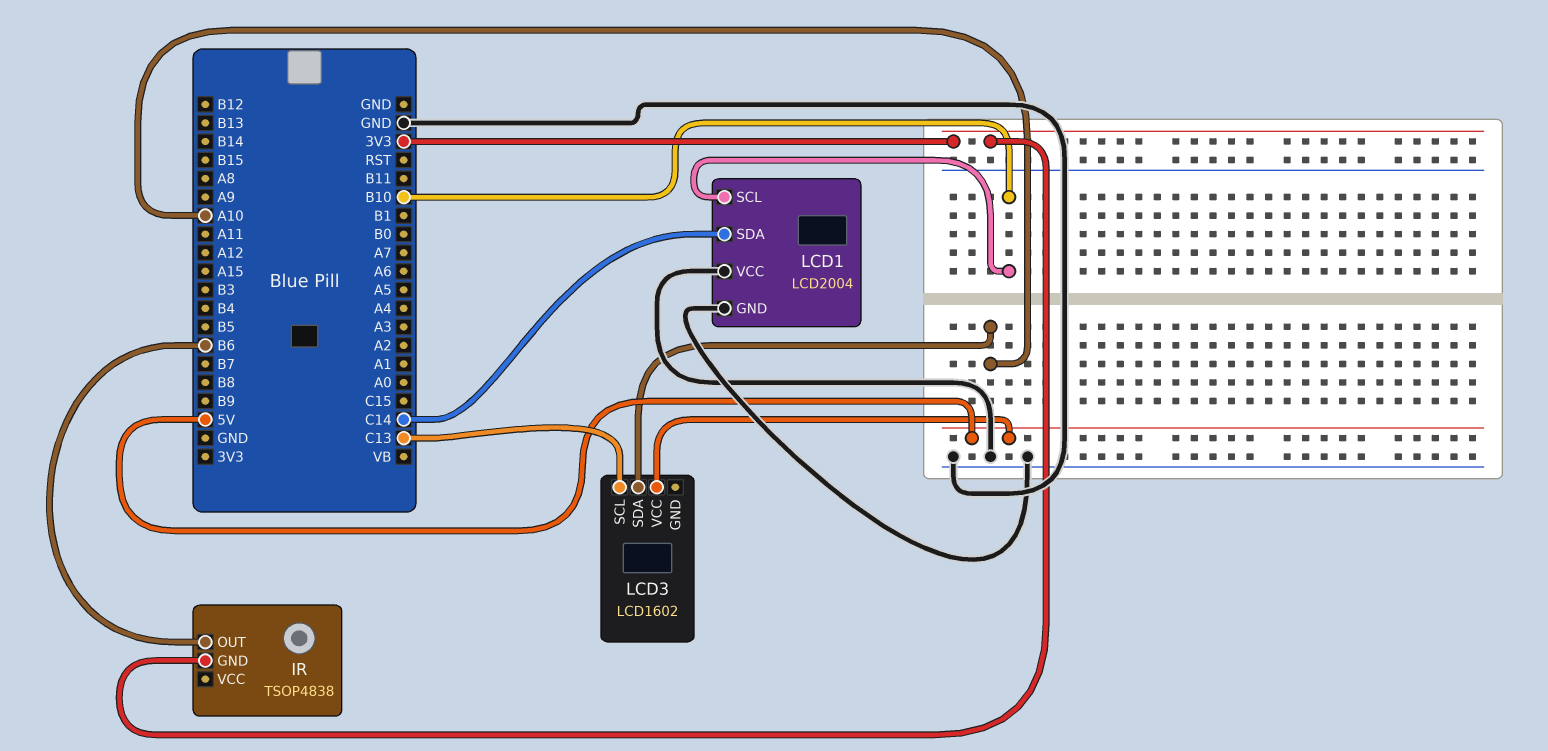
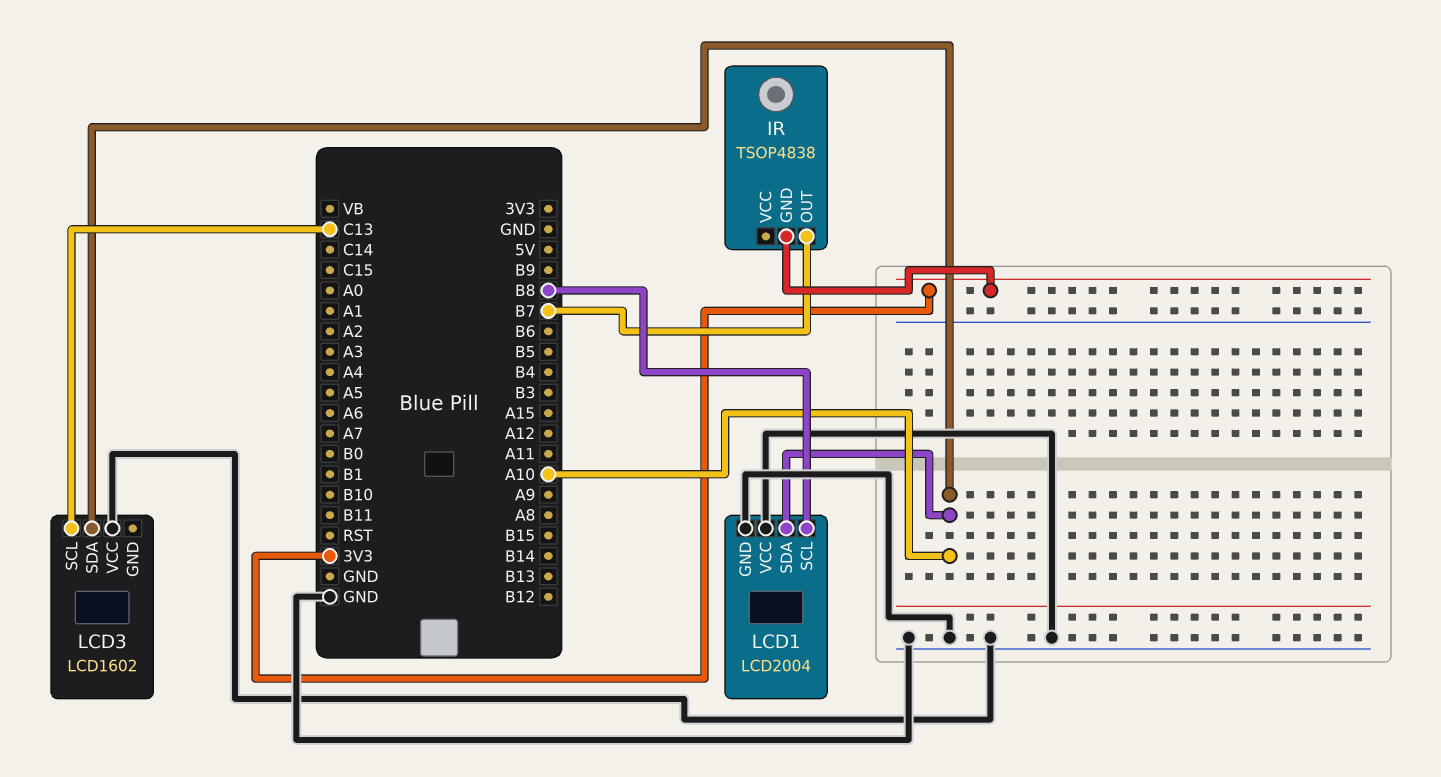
IR pin OUT: B6 -> B7
LCD1 pin SCL: B10 -> B8
LCD1 pin SDA: C14 -> A10
LCD3 pin VCC: 5V -> GND

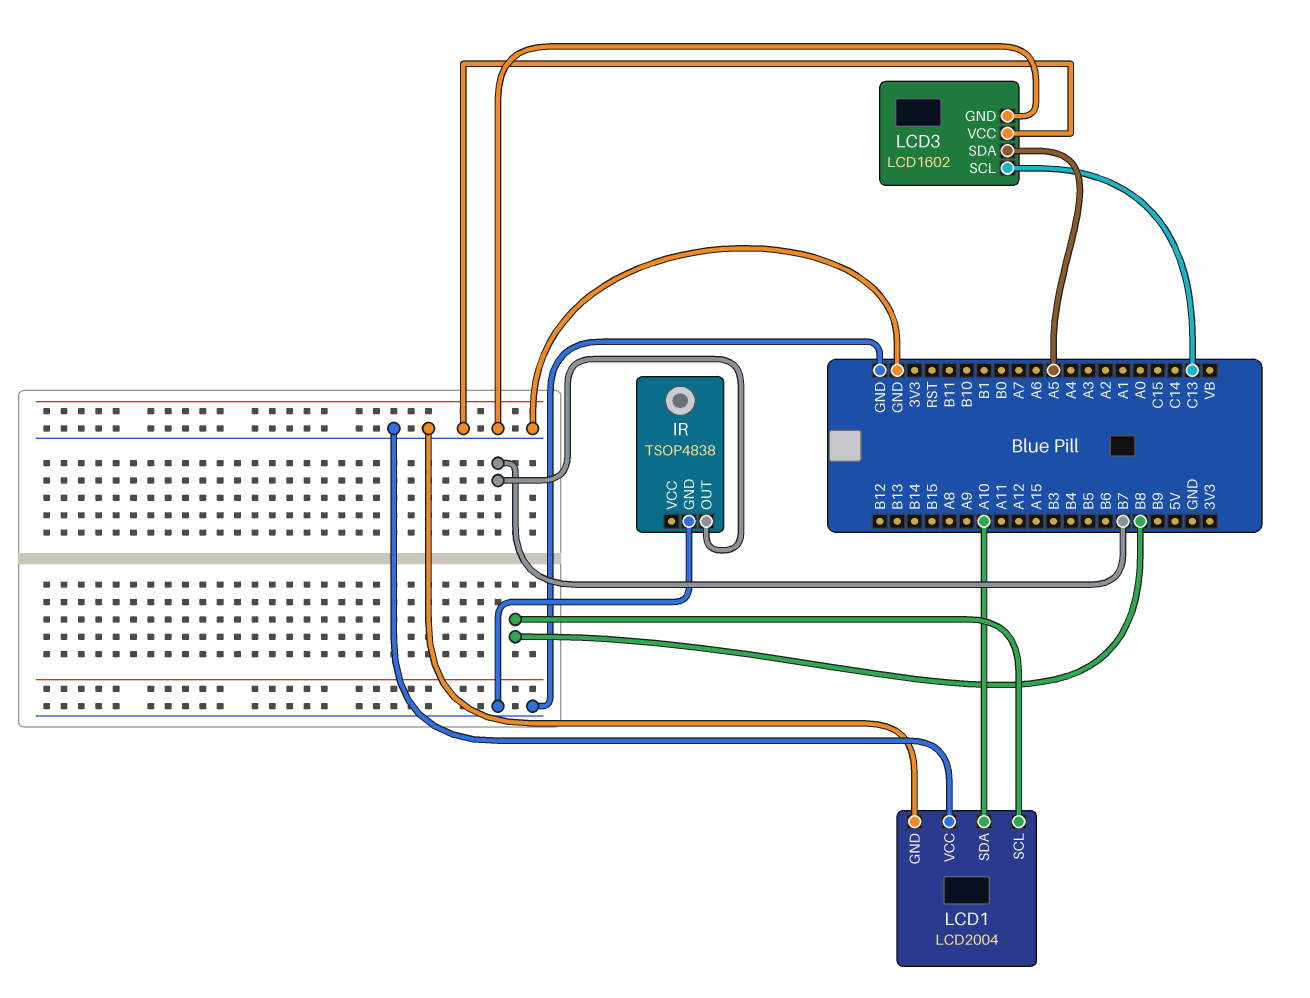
IR pin GND: 3V3 -> GND
LCD3 pin GND: none -> GND
LCD3 pin SDA: A10 -> A5

